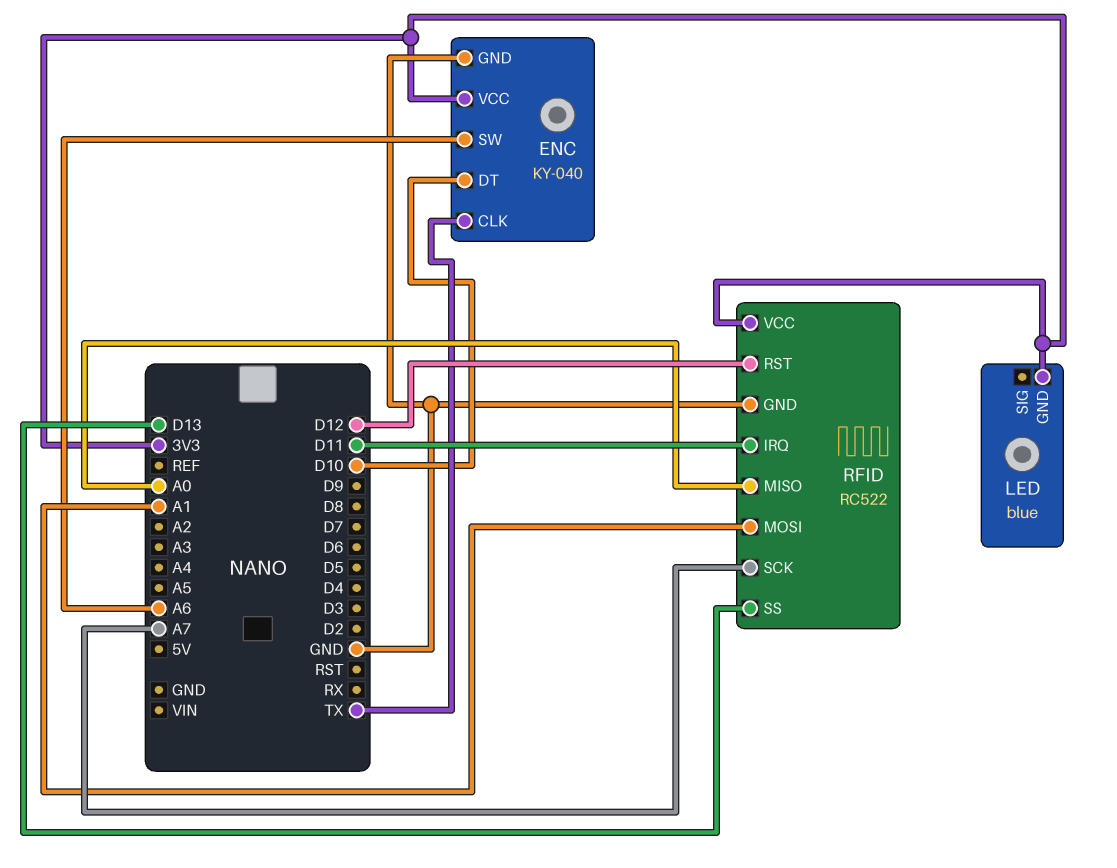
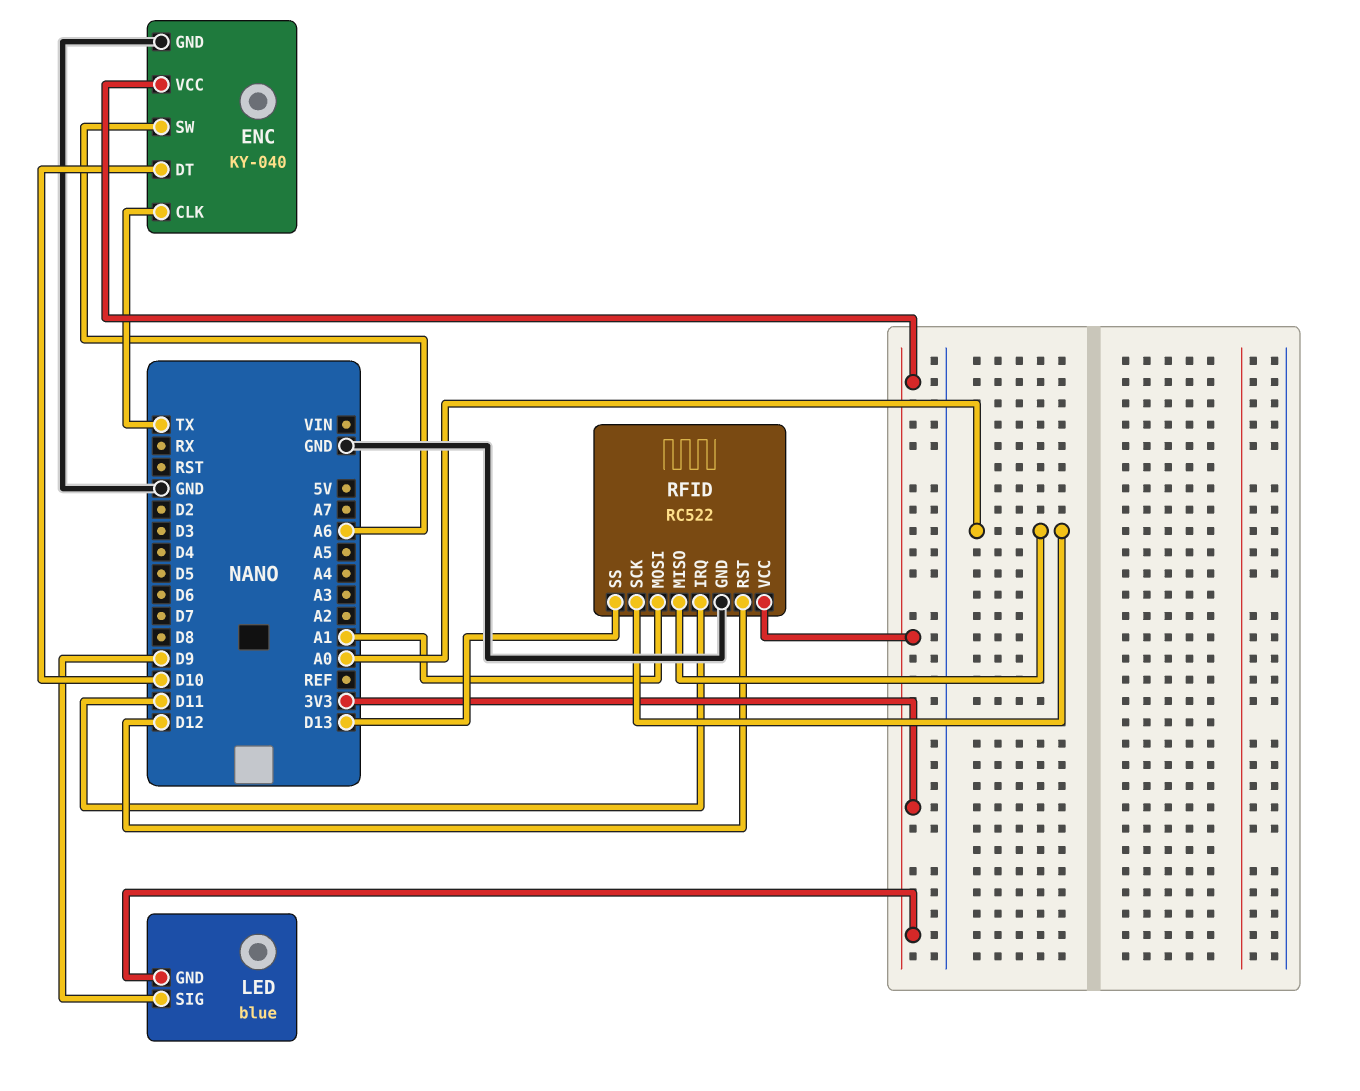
LED pin SIG: none -> D9
RFID pin SCK: A7 -> A0

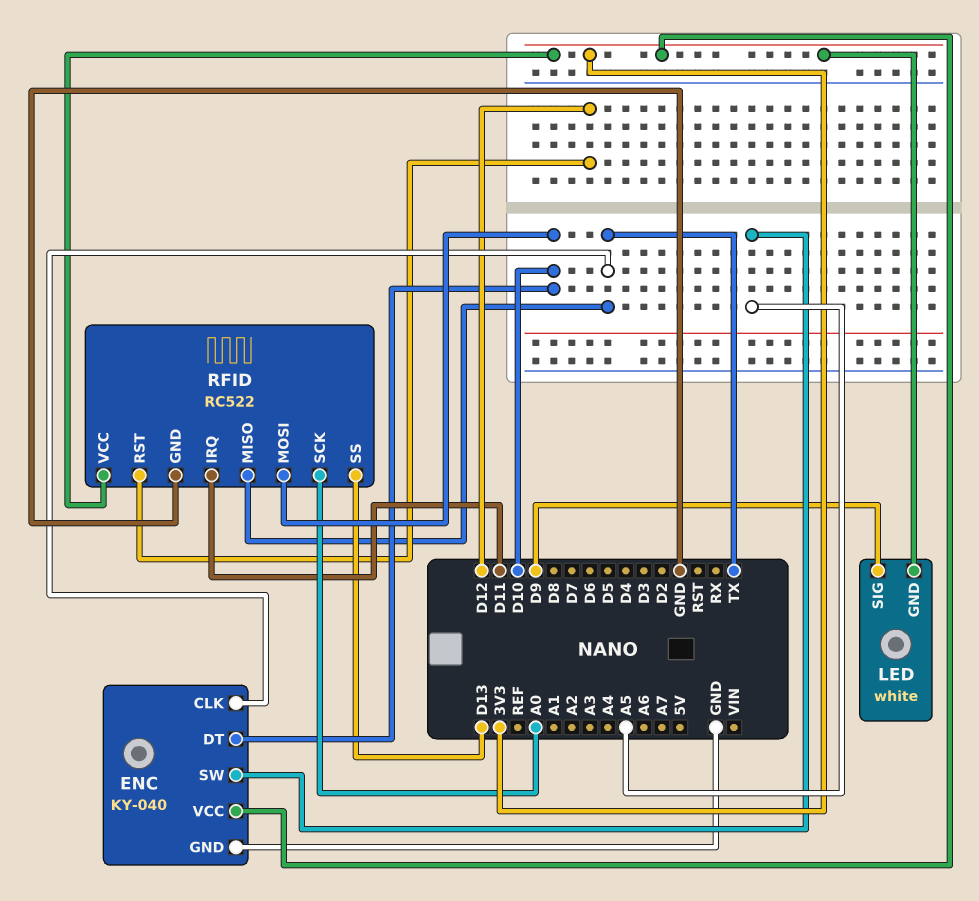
ENC pin SW: A6 -> A5
LED: blue -> white
RFID pin MISO: A0 -> TX
RFID pin MOSI: A1 -> D10

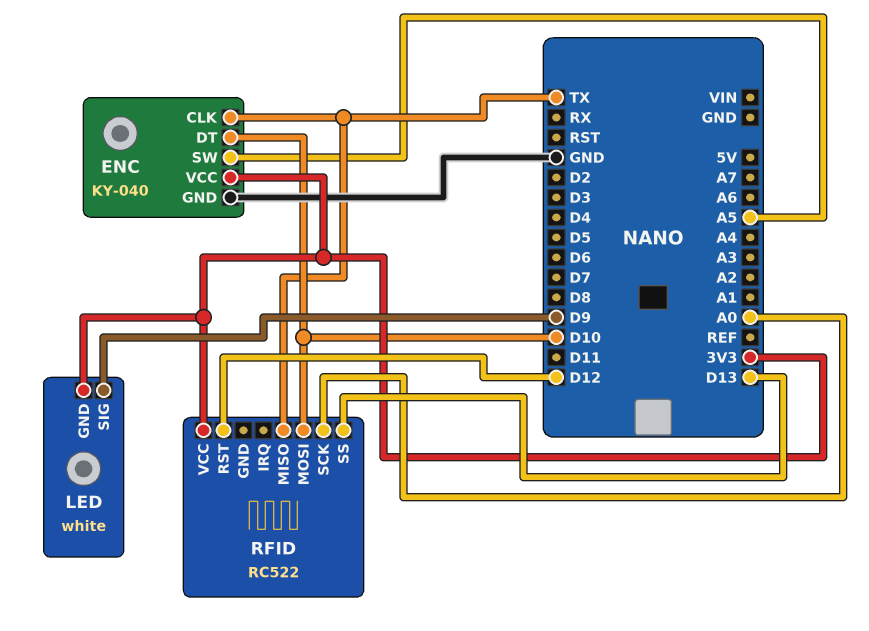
RFID pin GND: GND -> none
RFID pin IRQ: D11 -> none

